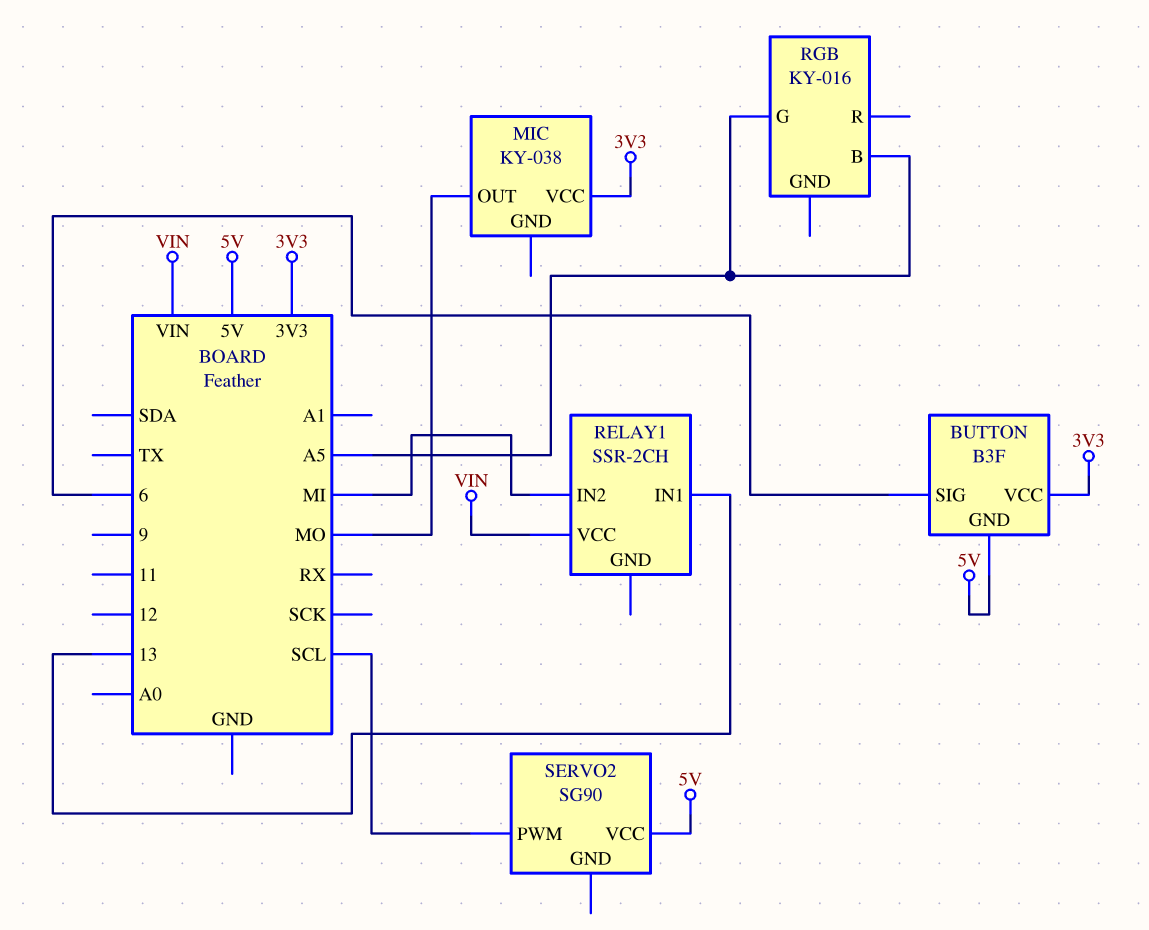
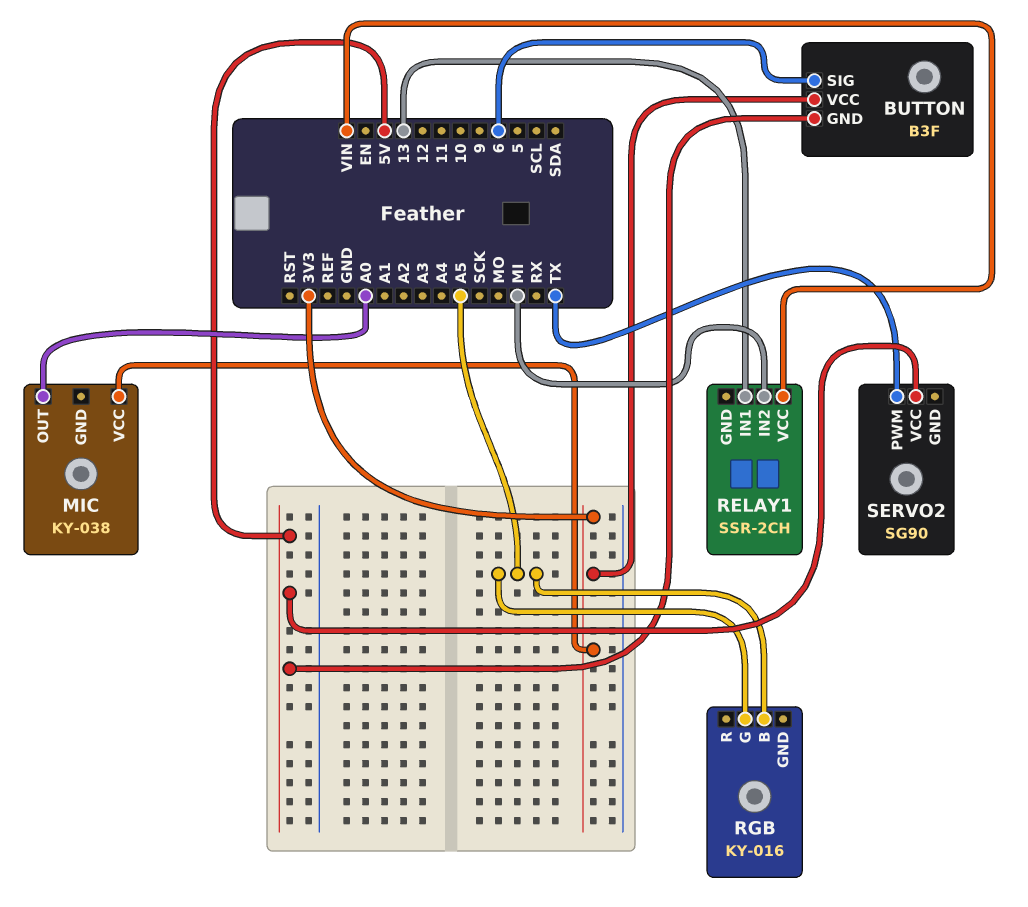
MIC pin OUT: MO -> A0
SERVO2 pin PWM: SCL -> TX

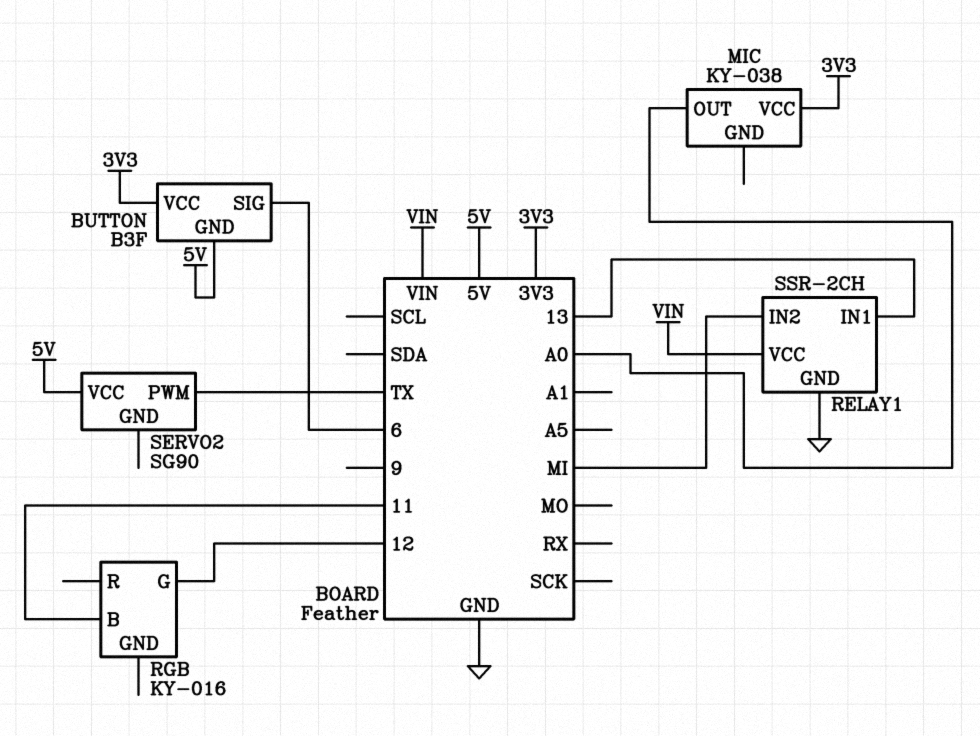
RELAY1 pin GND: none -> GND
RGB pin B: A5 -> 11
RGB pin G: A5 -> 12

